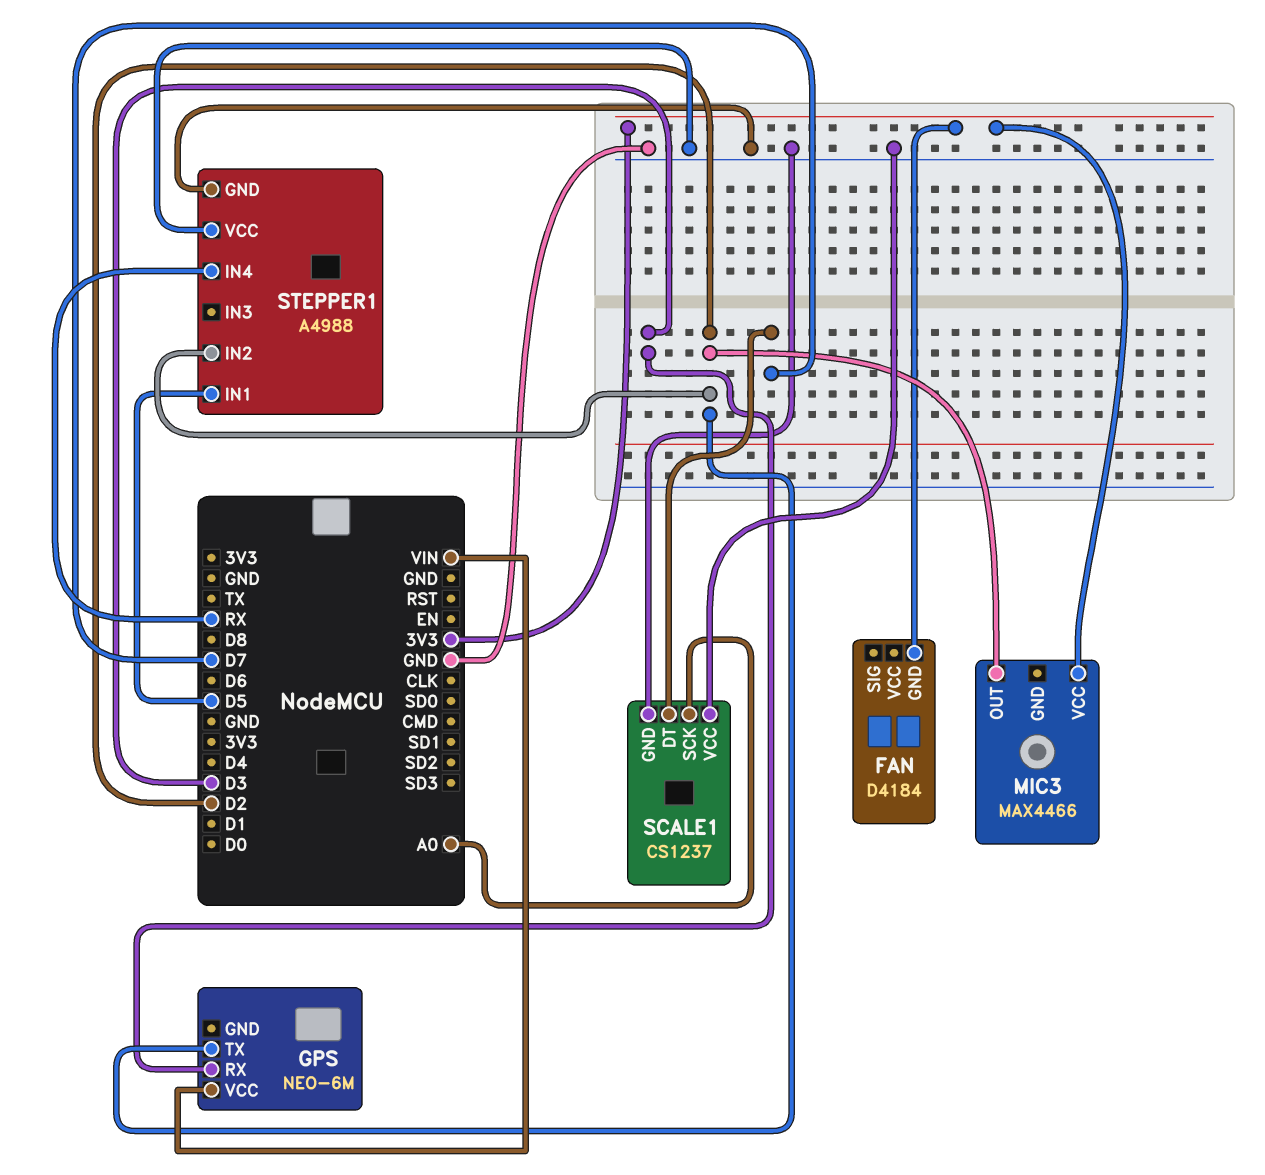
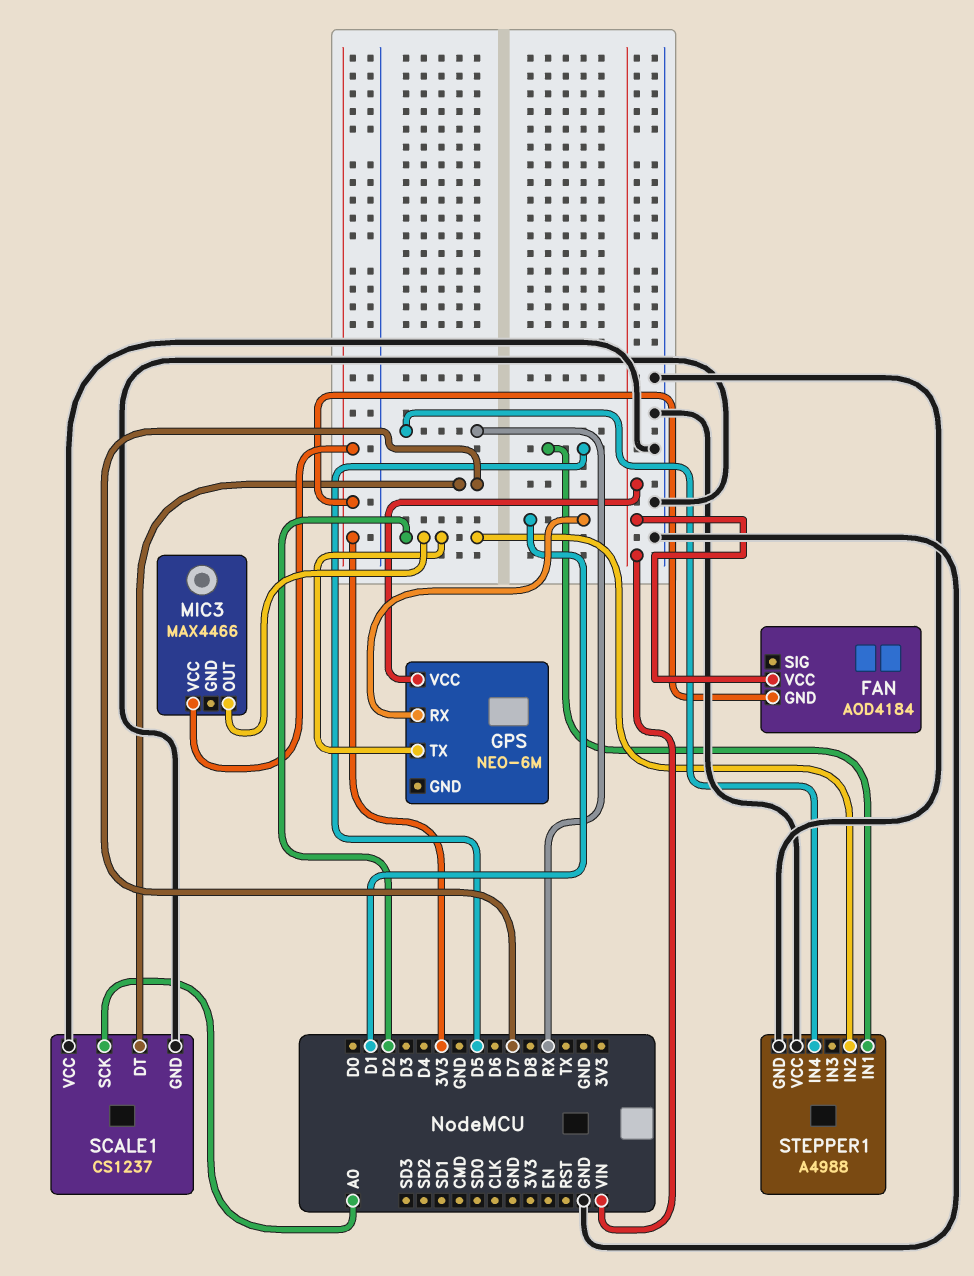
FAN: D4184 -> AOD4184
FAN pin VCC: none -> VIN
GPS pin RX: D3 -> D1

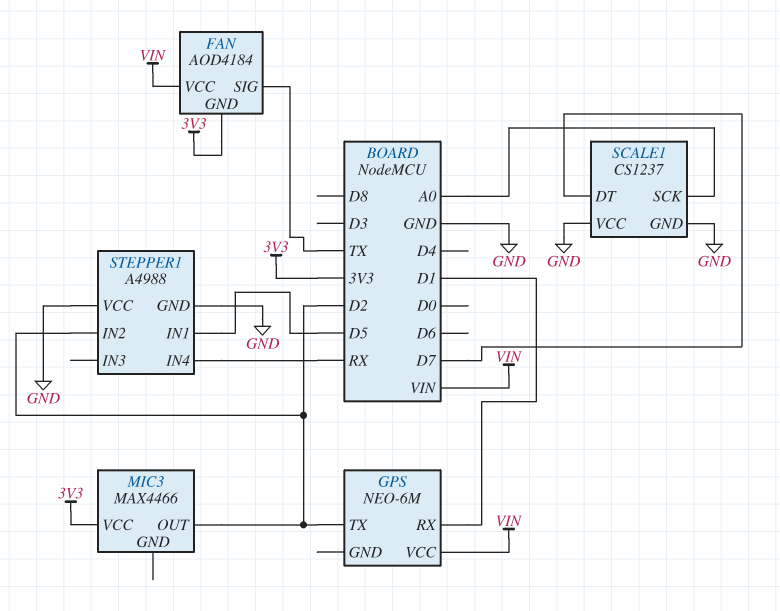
FAN pin SIG: none -> TX

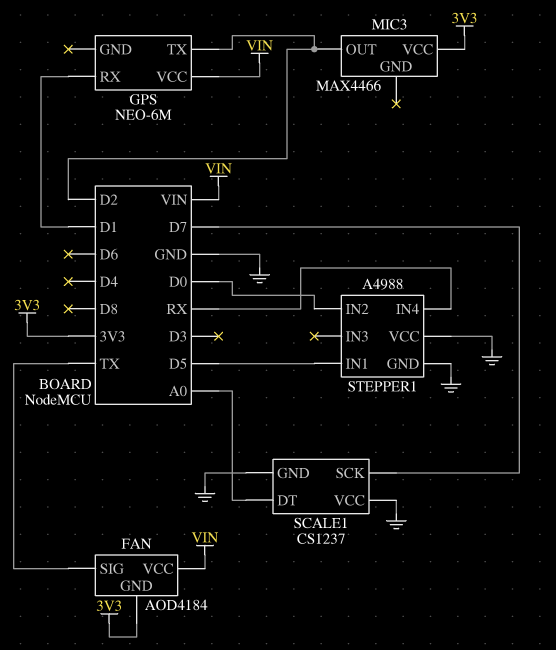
SCALE1 pin DT: D7 -> A0
SCALE1 pin SCK: A0 -> D7
STEPPER1 pin IN2: D2 -> D0

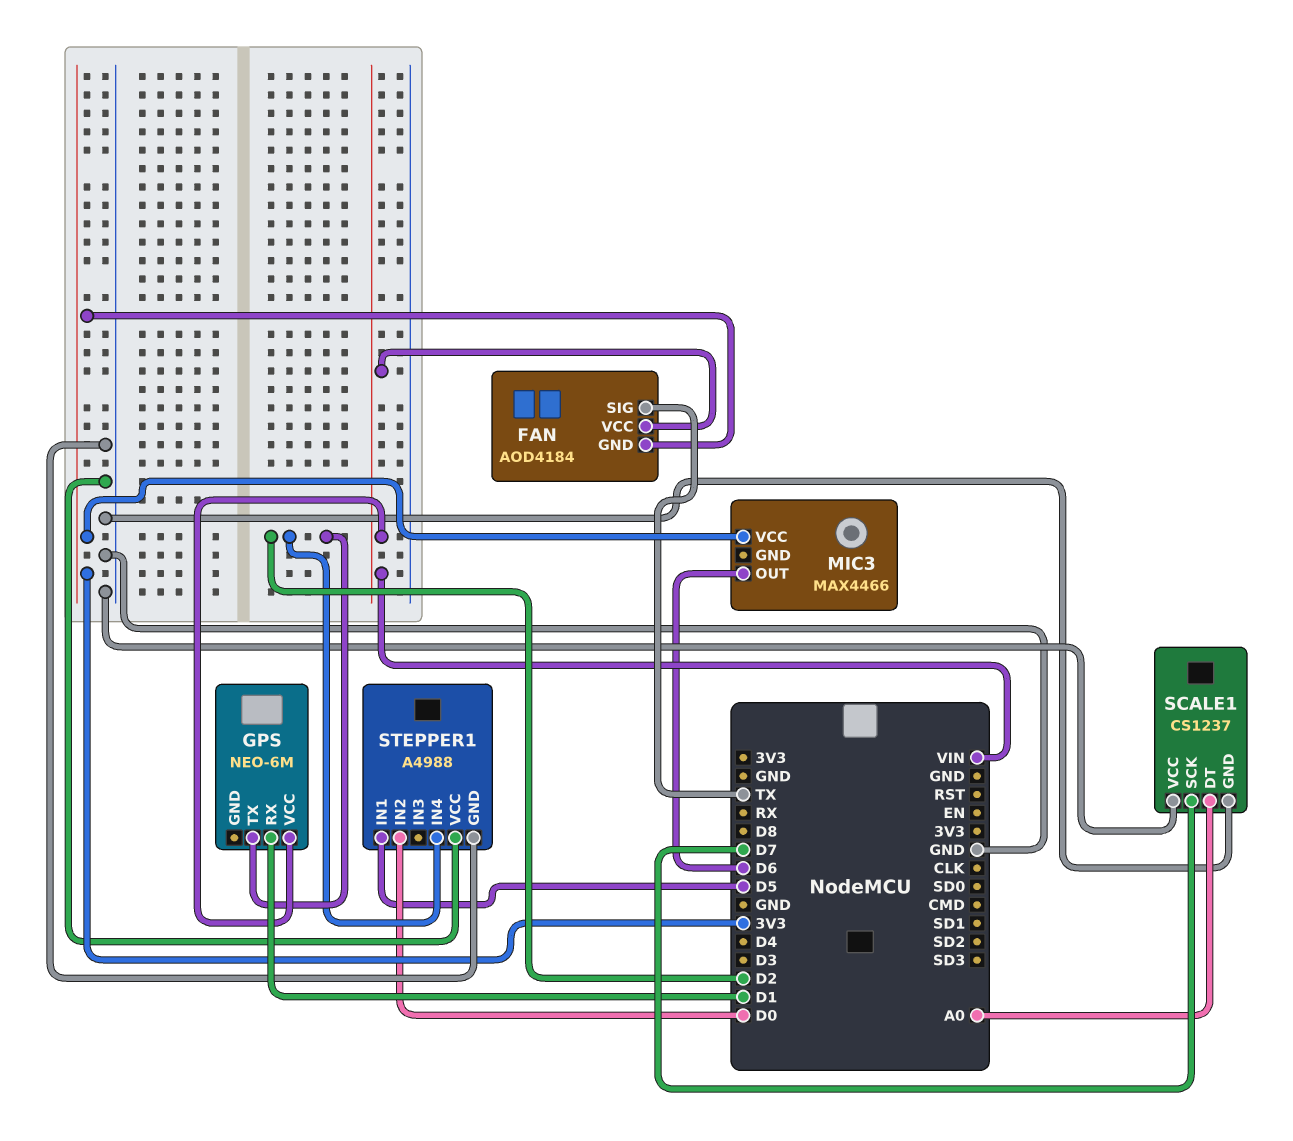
MIC3 pin OUT: D2 -> D6
STEPPER1 pin IN4: RX -> D2

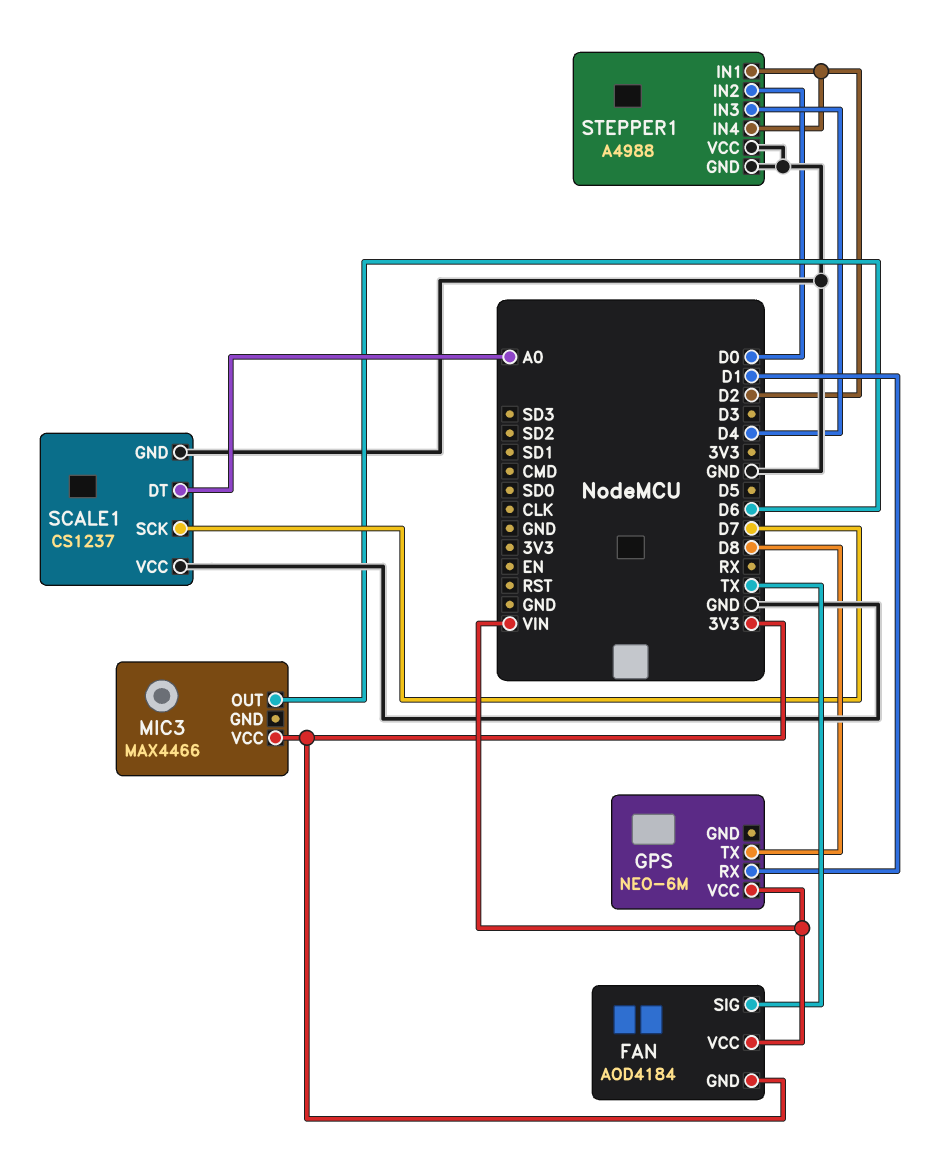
GPS pin TX: D2 -> D8
STEPPER1 pin IN1: D5 -> D2
STEPPER1 pin IN3: none -> D4

